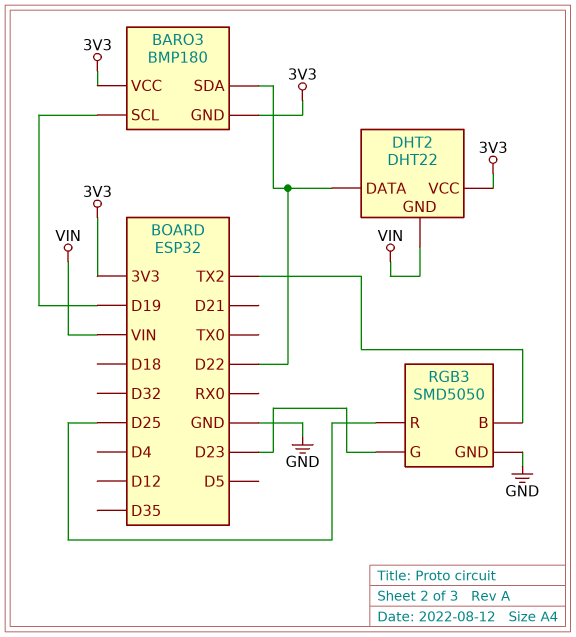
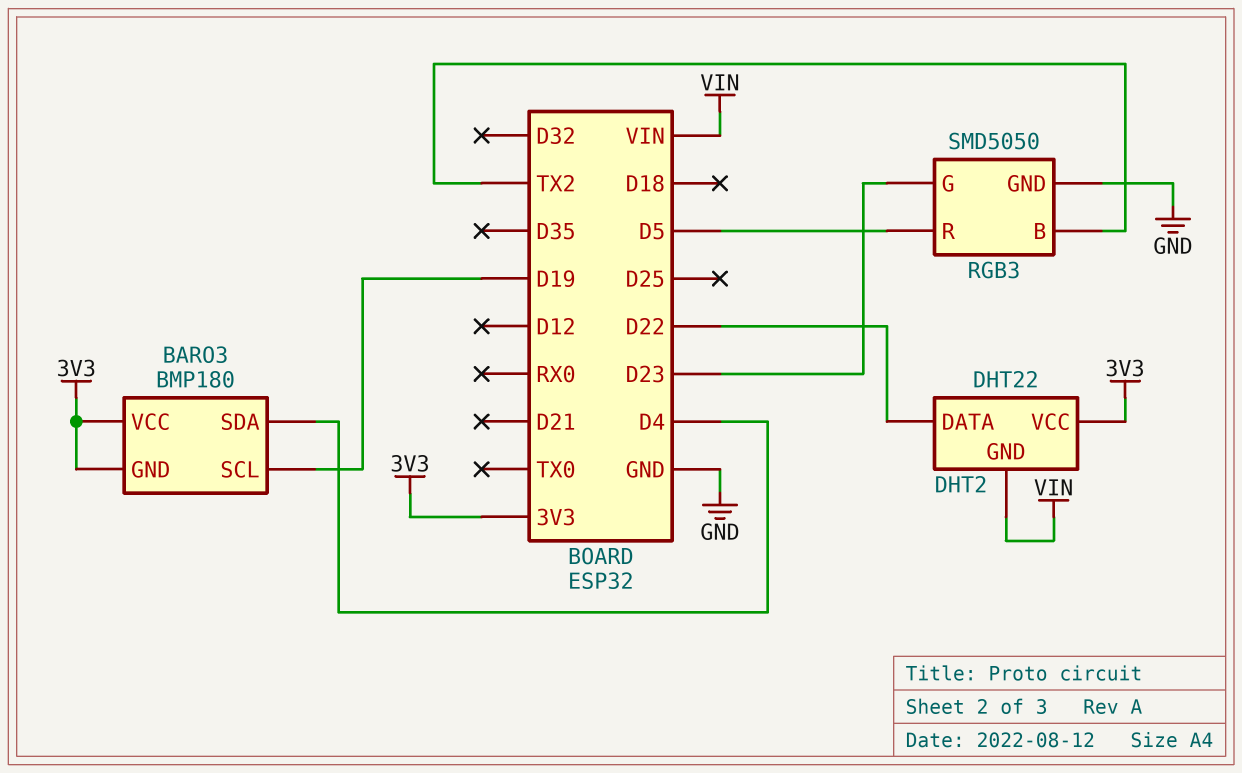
BARO3 pin SDA: D22 -> D4
RGB3 pin R: D25 -> D5

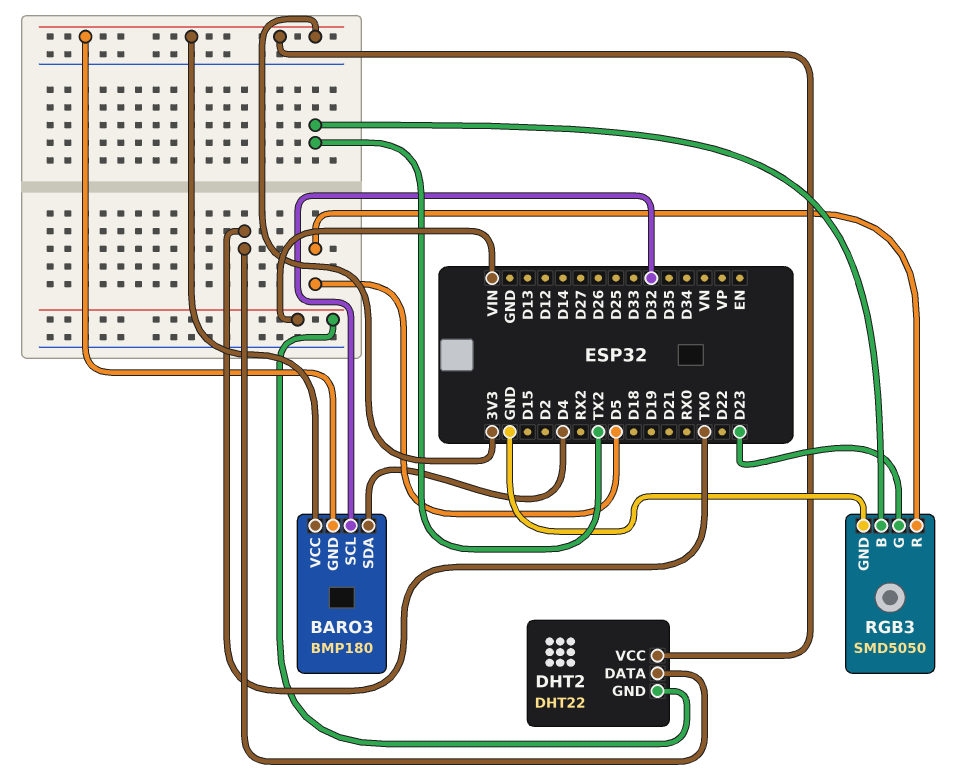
BARO3 pin SCL: D19 -> D32
DHT2 pin DATA: D22 -> TX0

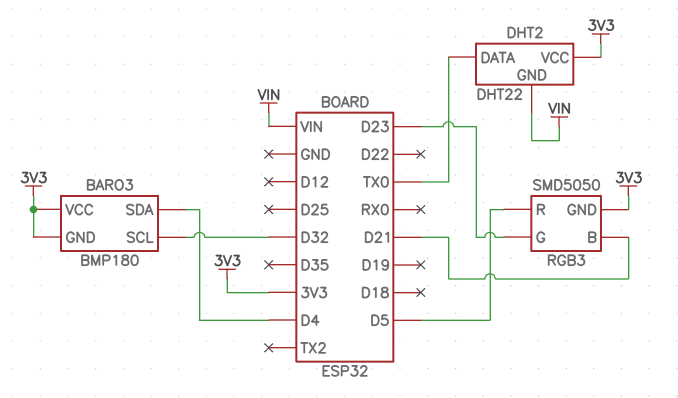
RGB3 pin B: TX2 -> D21
RGB3 pin GND: GND -> 3V3

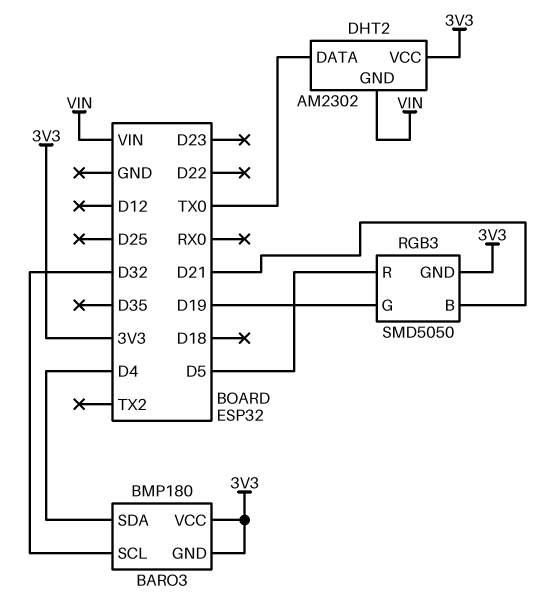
DHT2: DHT22 -> AM2302
RGB3 pin G: D23 -> D19

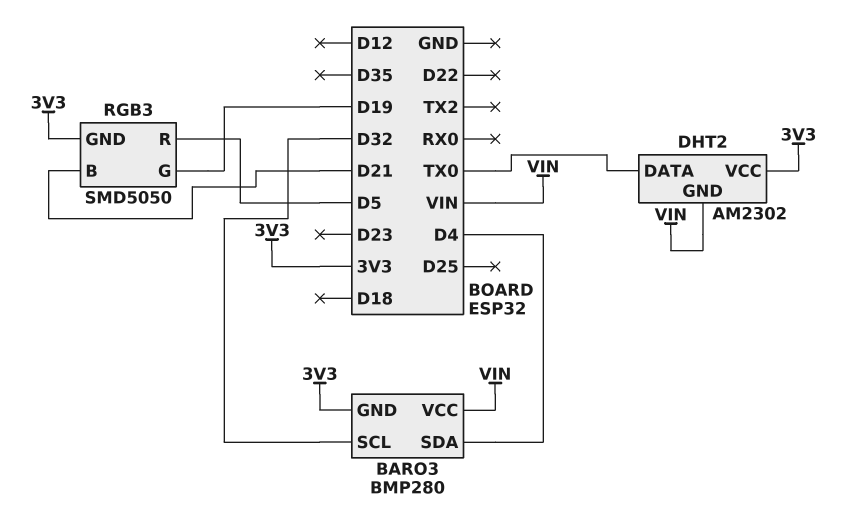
BARO3: BMP180 -> BMP280
BARO3 pin VCC: 3V3 -> VIN

